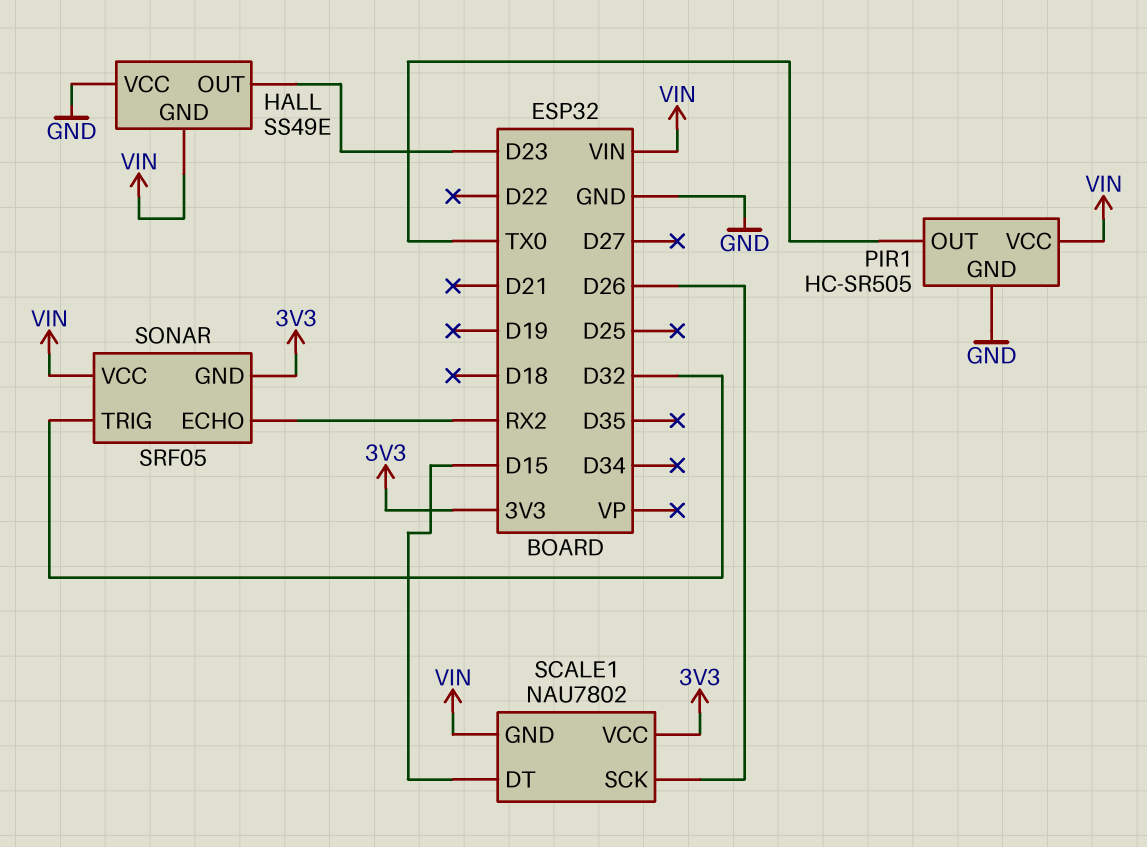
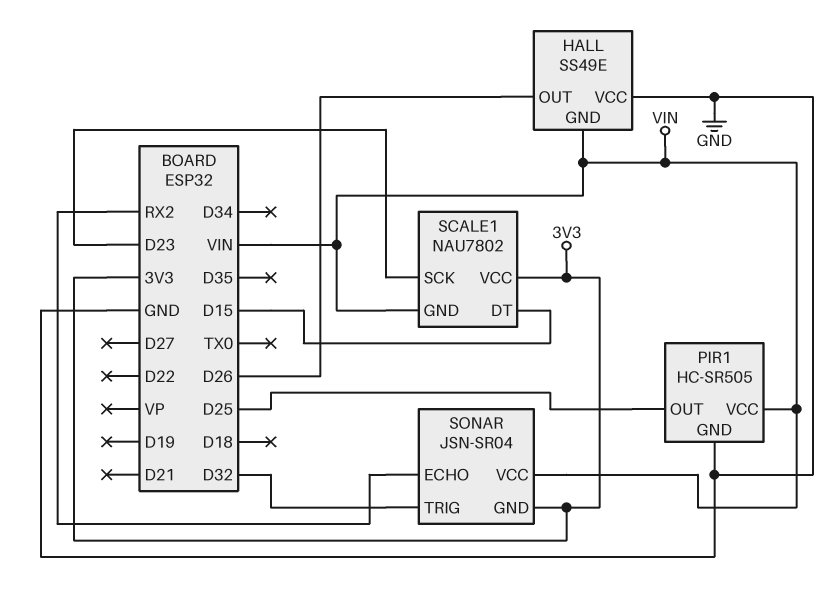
HALL pin OUT: D23 -> D26
PIR1 pin OUT: TX0 -> D25
SCALE1 pin SCK: D26 -> D23
SONAR: SRF05 -> JSN-SR04

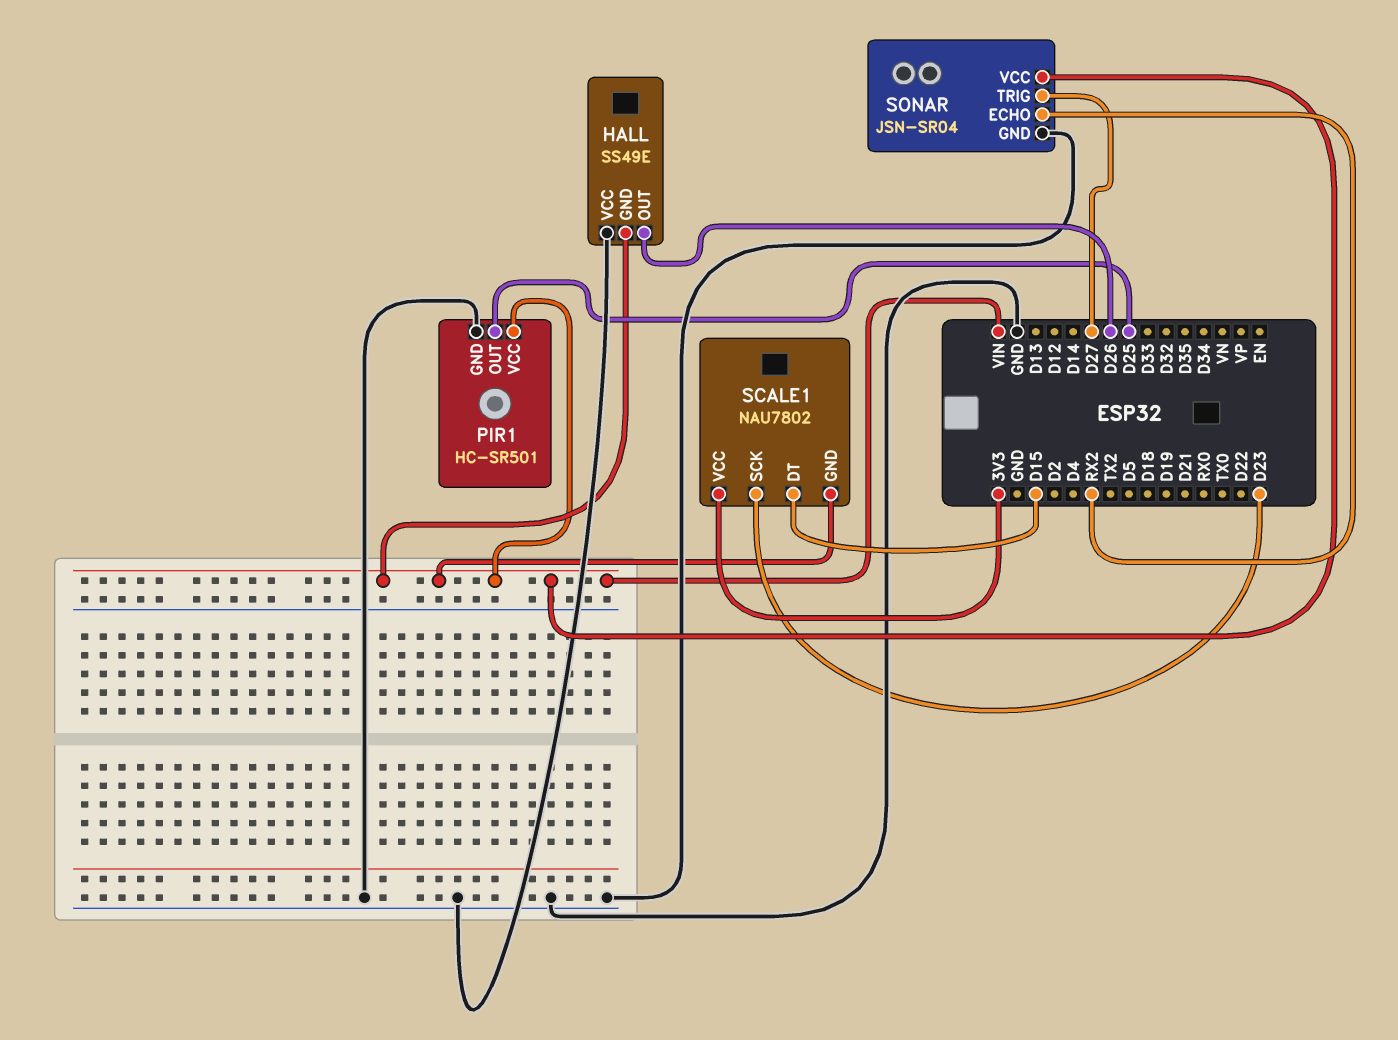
PIR1: HC-SR505 -> HC-SR501
SONAR pin GND: 3V3 -> GND
SONAR pin TRIG: D32 -> D27

